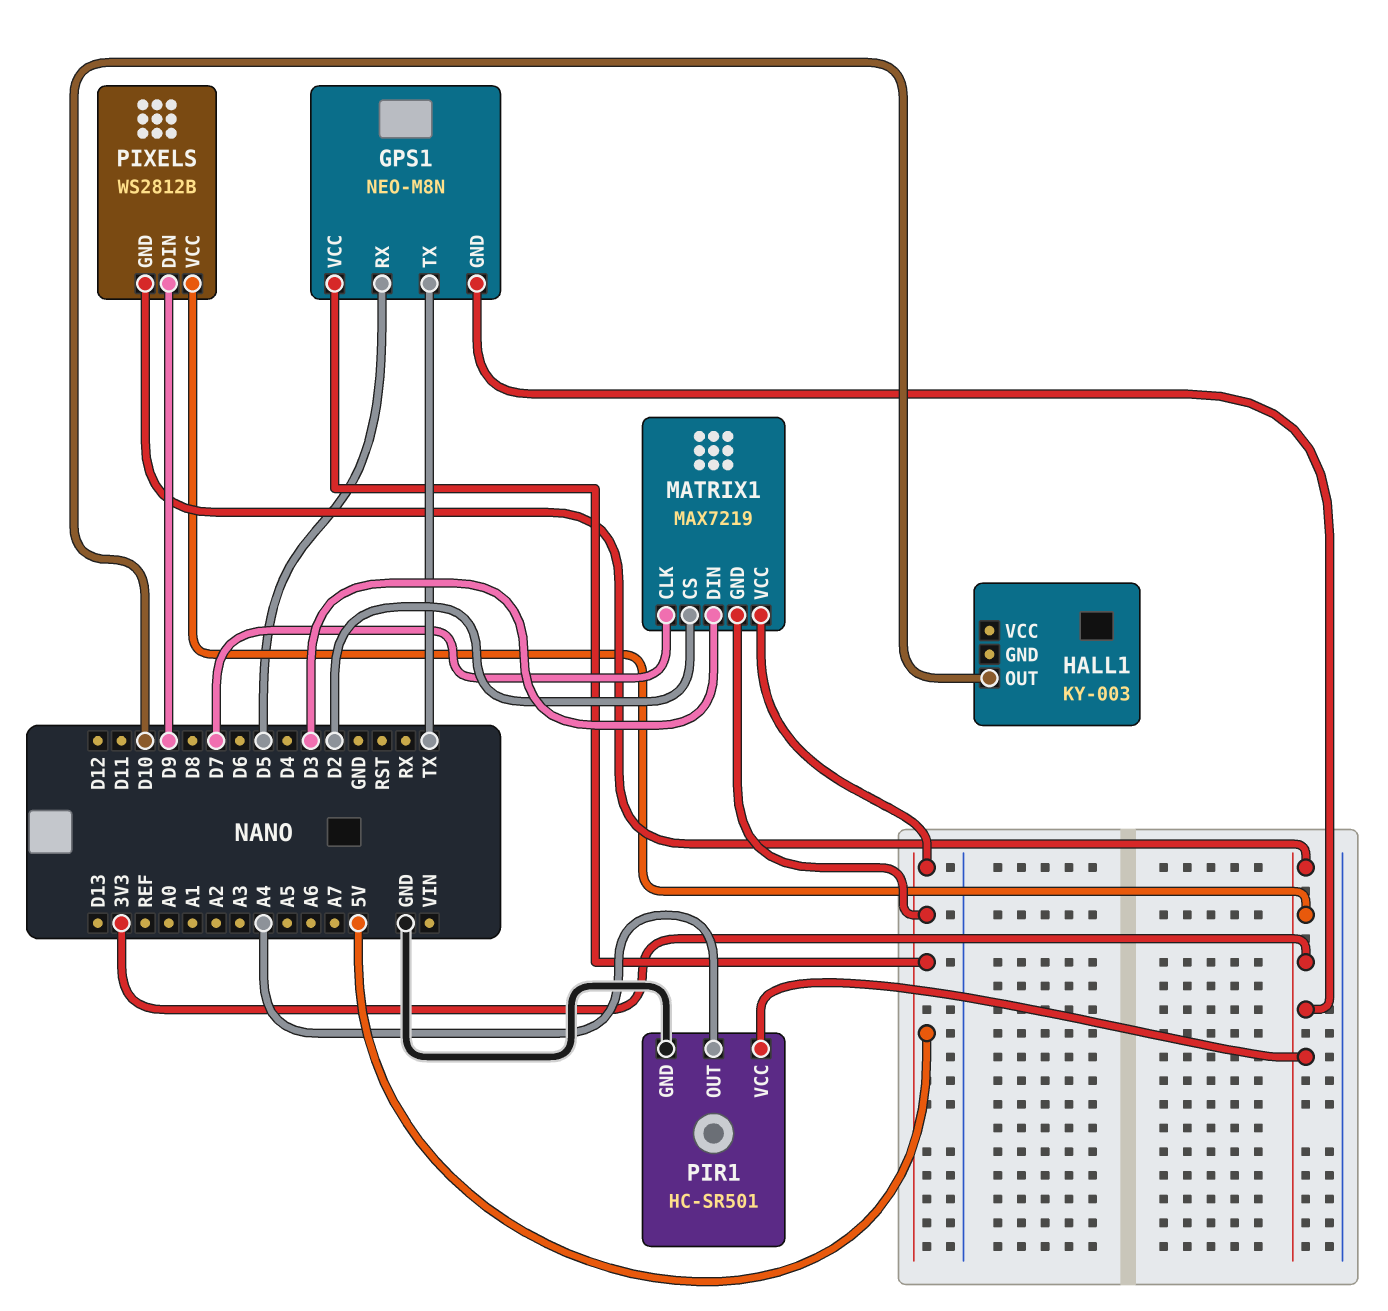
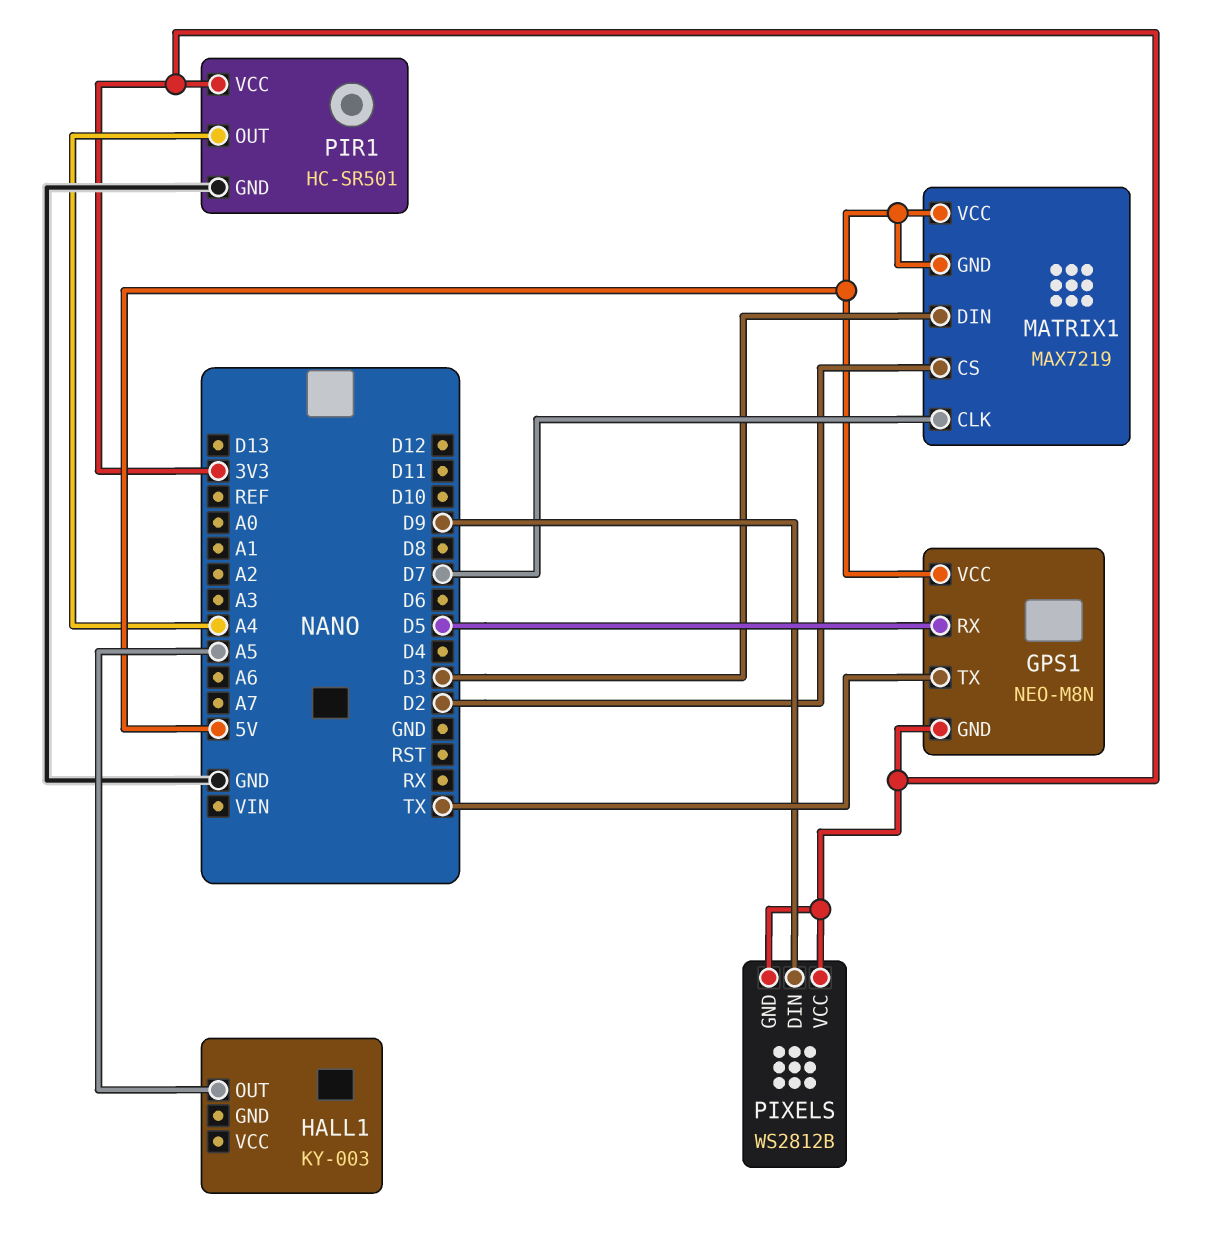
HALL1 pin OUT: D10 -> A5

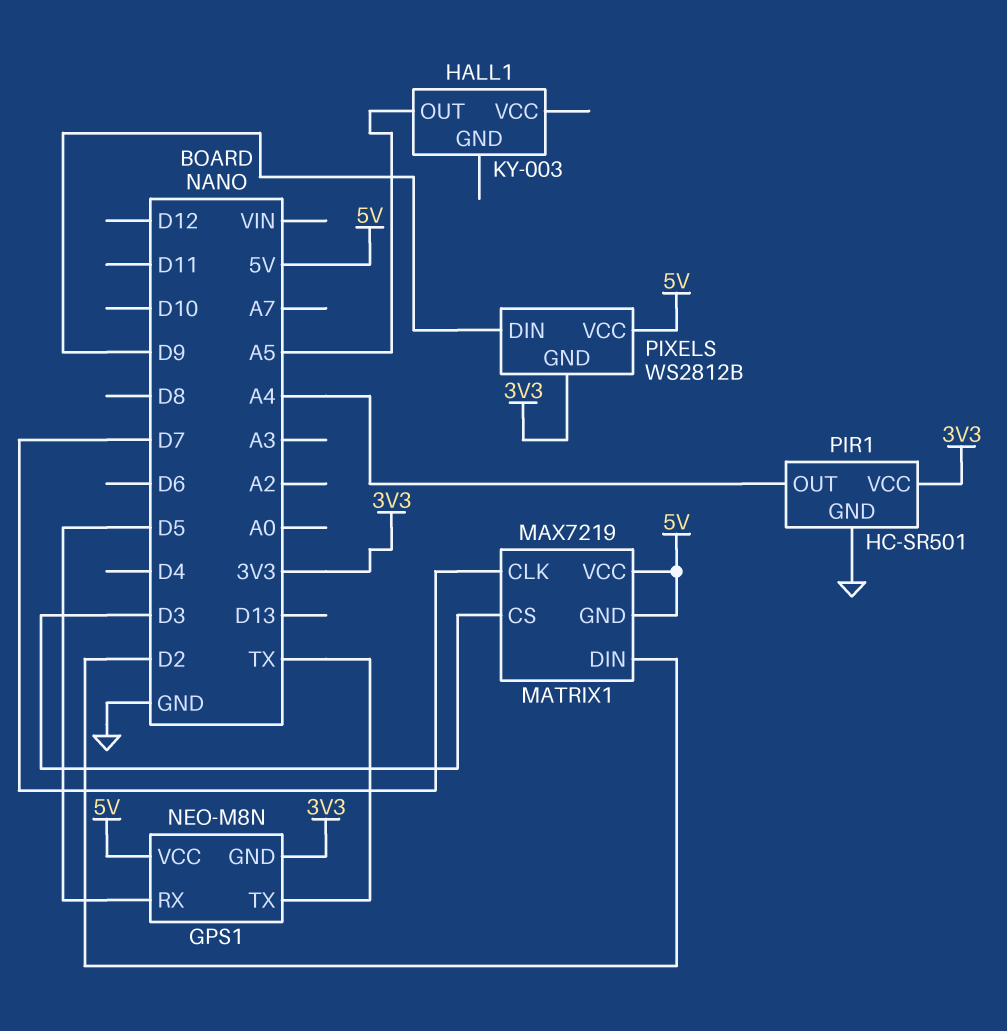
MATRIX1 pin CS: D2 -> D3
MATRIX1 pin DIN: D3 -> D2
PIXELS pin VCC: 3V3 -> 5V

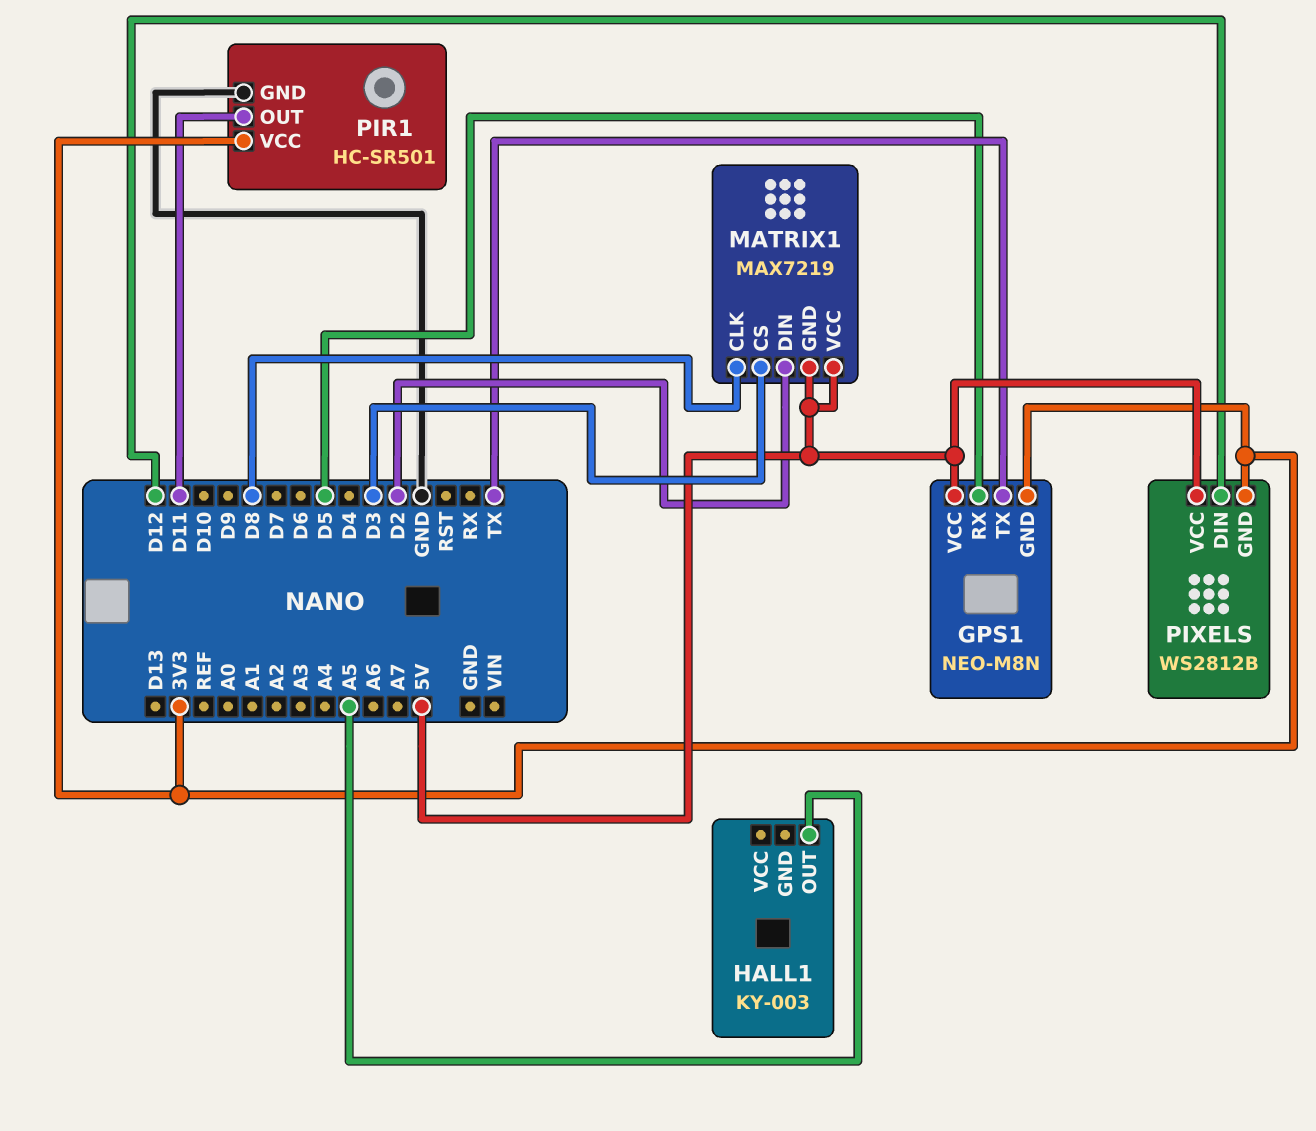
MATRIX1 pin CLK: D7 -> D8
PIR1 pin OUT: A4 -> D11
PIXELS pin DIN: D9 -> D12

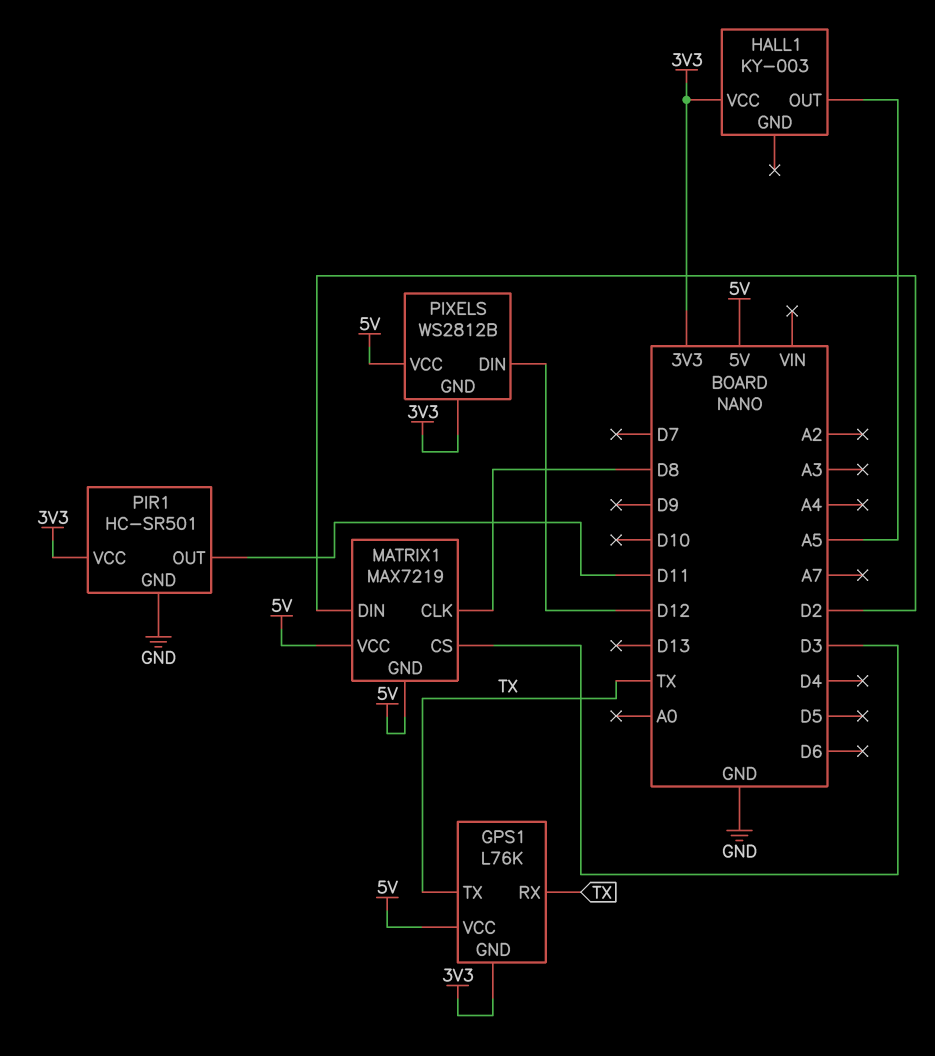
GPS1: NEO-M8N -> L76K
GPS1 pin RX: D5 -> TX
HALL1 pin VCC: none -> 3V3

